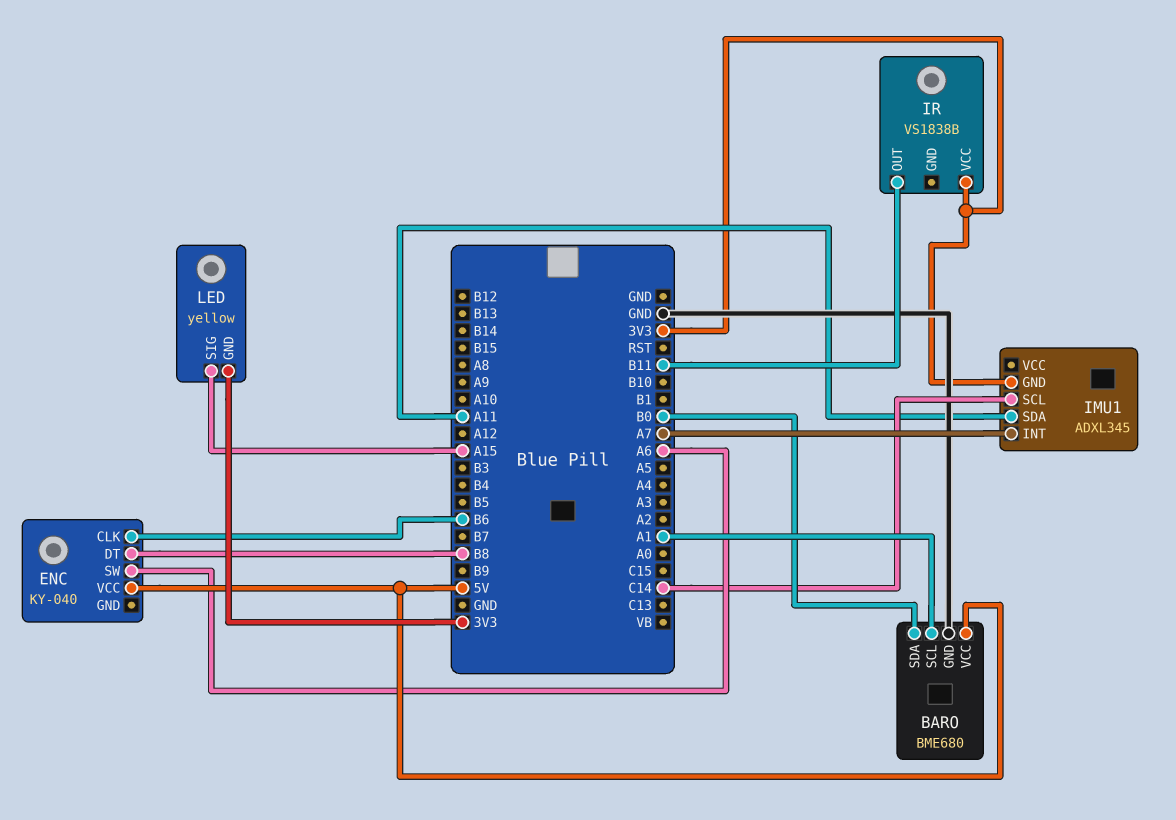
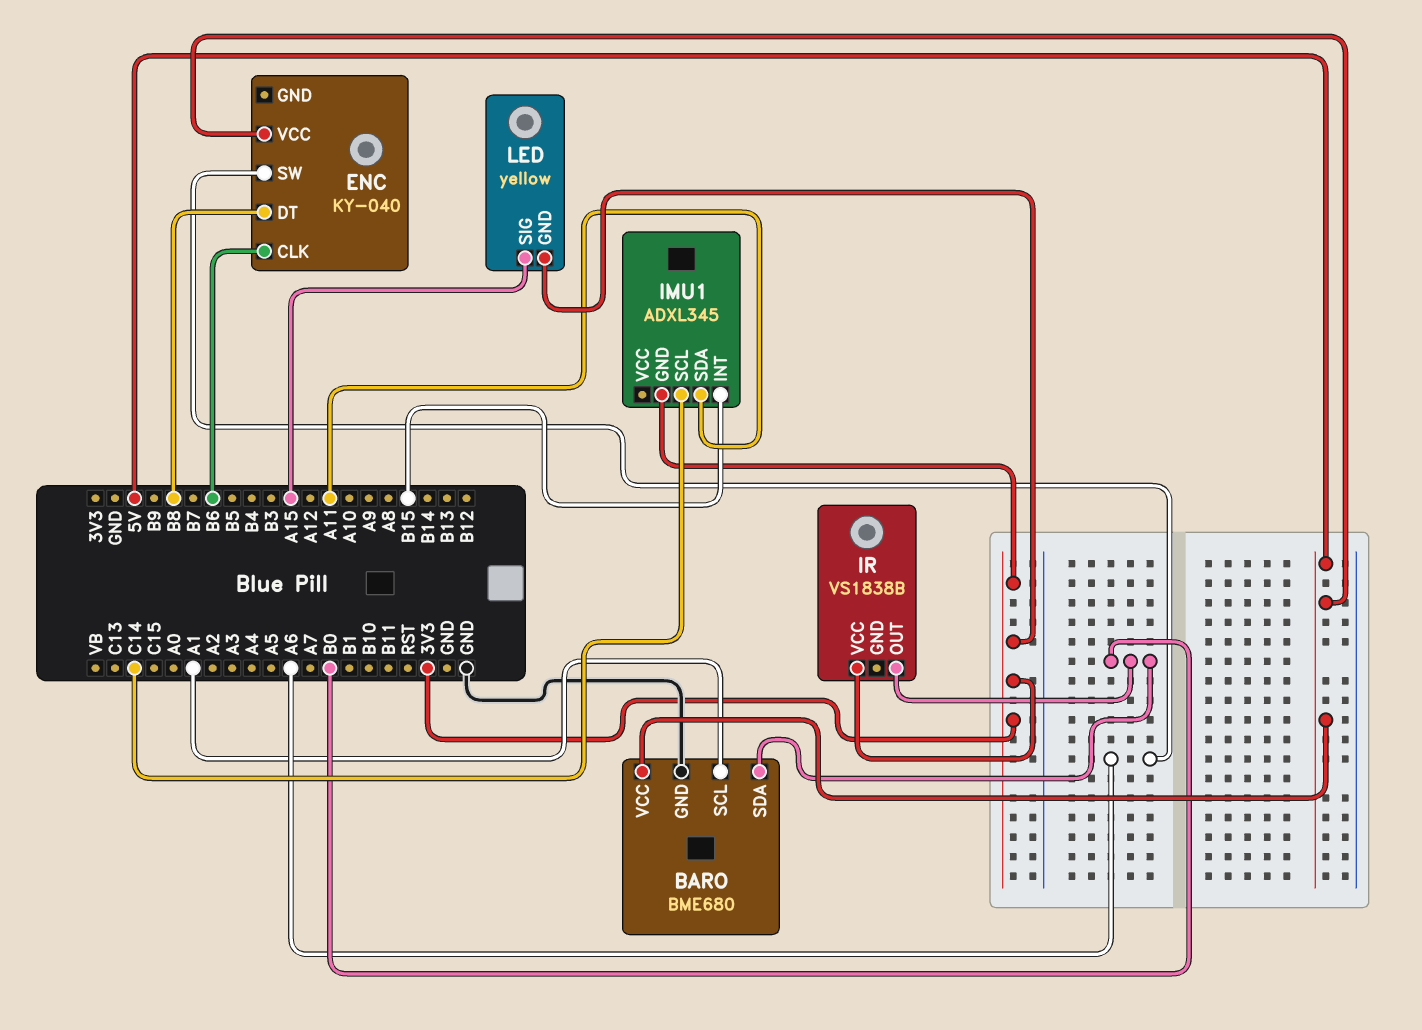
IMU1 pin INT: A7 -> B15
IR pin OUT: B11 -> B0

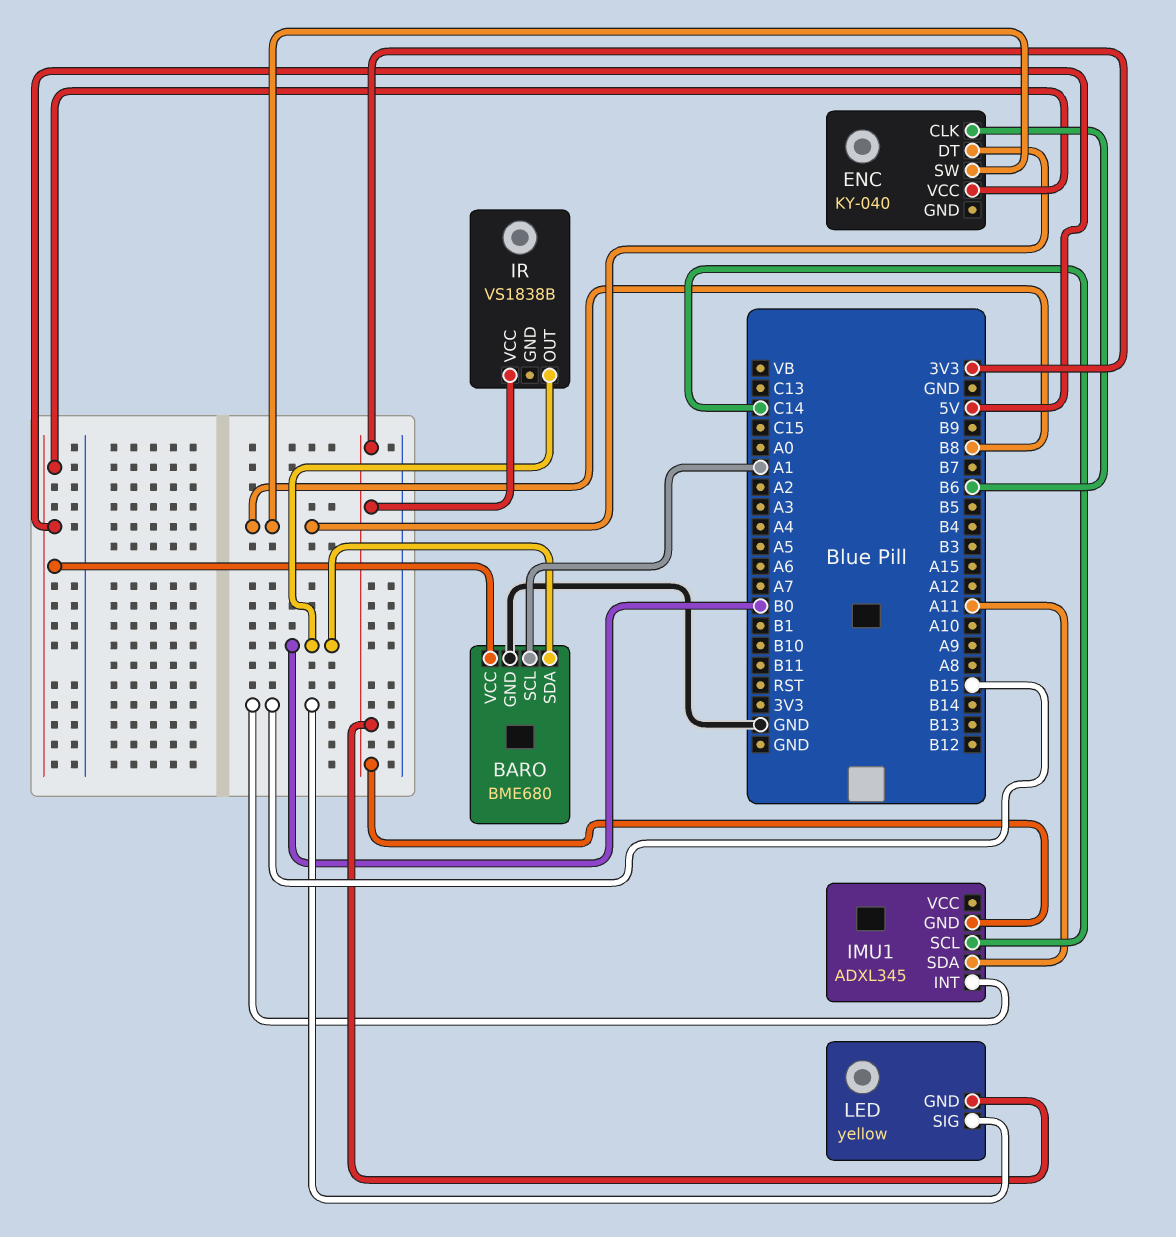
ENC pin SW: A6 -> B8
LED pin SIG: A15 -> B15

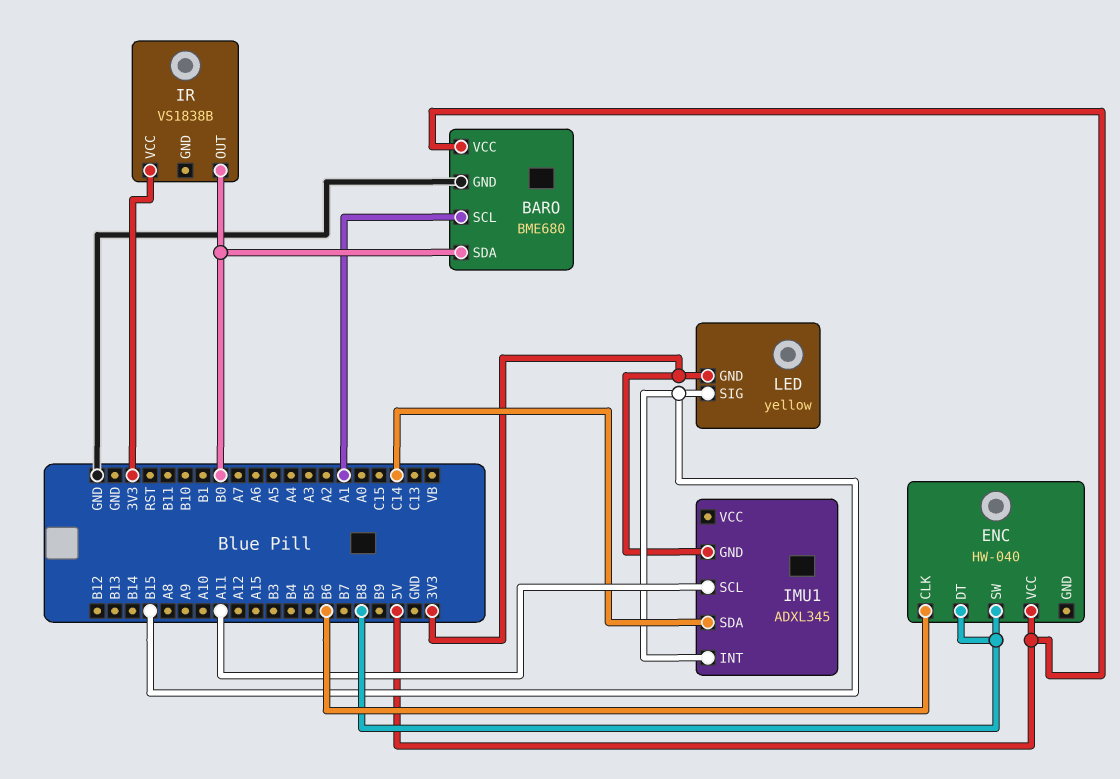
ENC: KY-040 -> HW-040
IMU1 pin SCL: C14 -> A11
IMU1 pin SDA: A11 -> C14

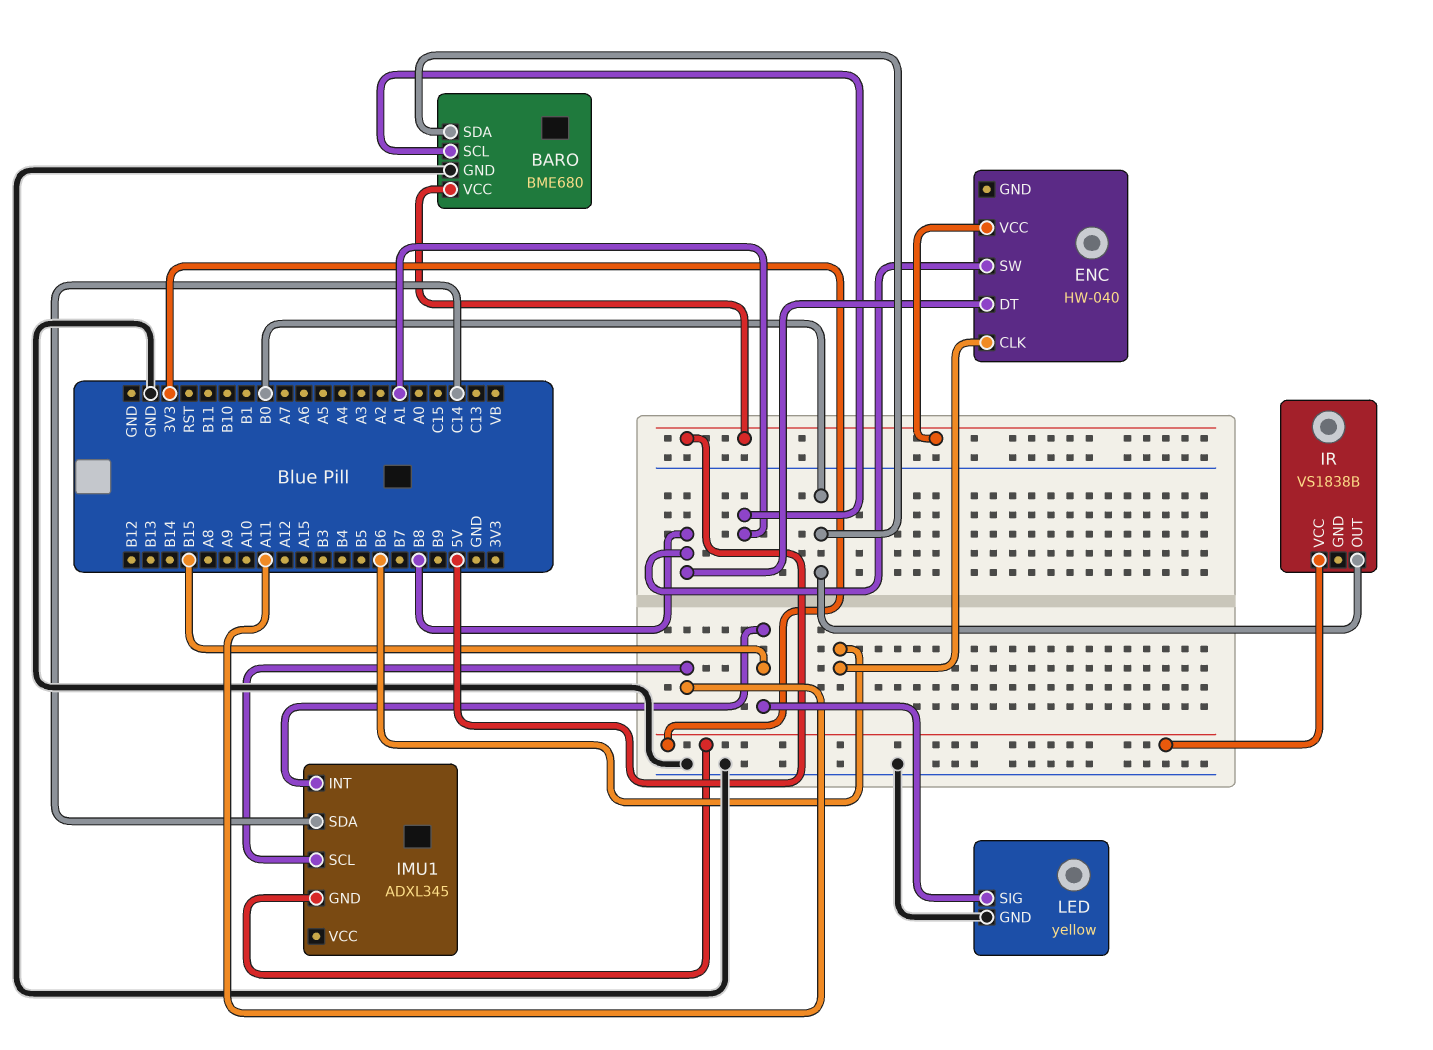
LED pin GND: 3V3 -> GND

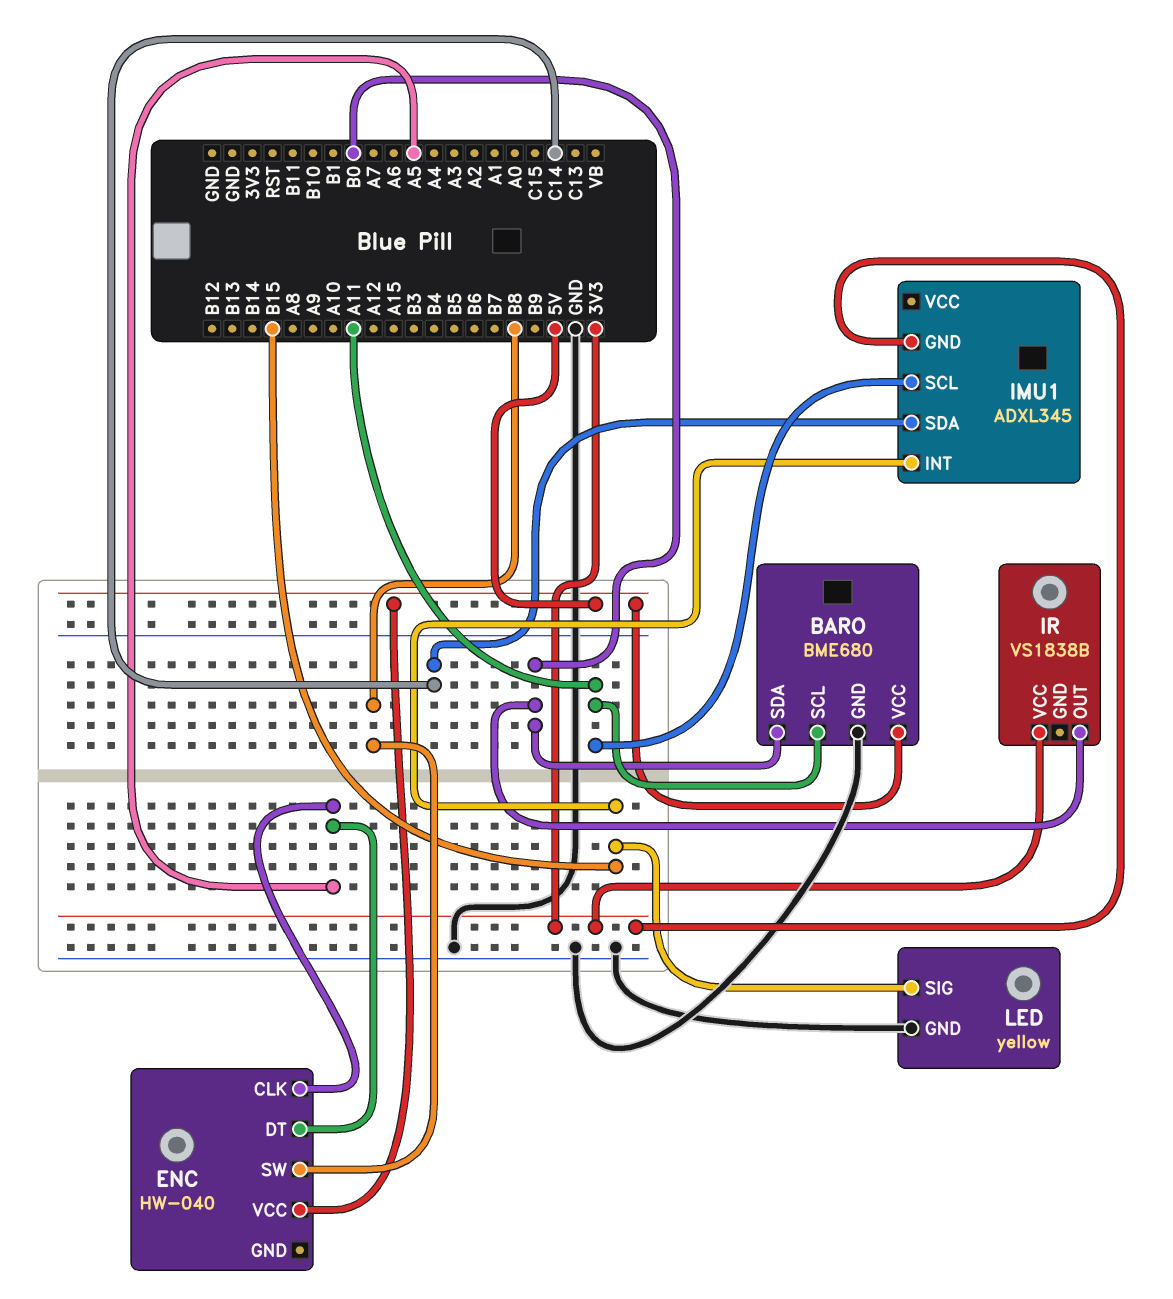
BARO pin SCL: A1 -> A11
ENC pin CLK: B6 -> A5
ENC pin DT: B8 -> A5

